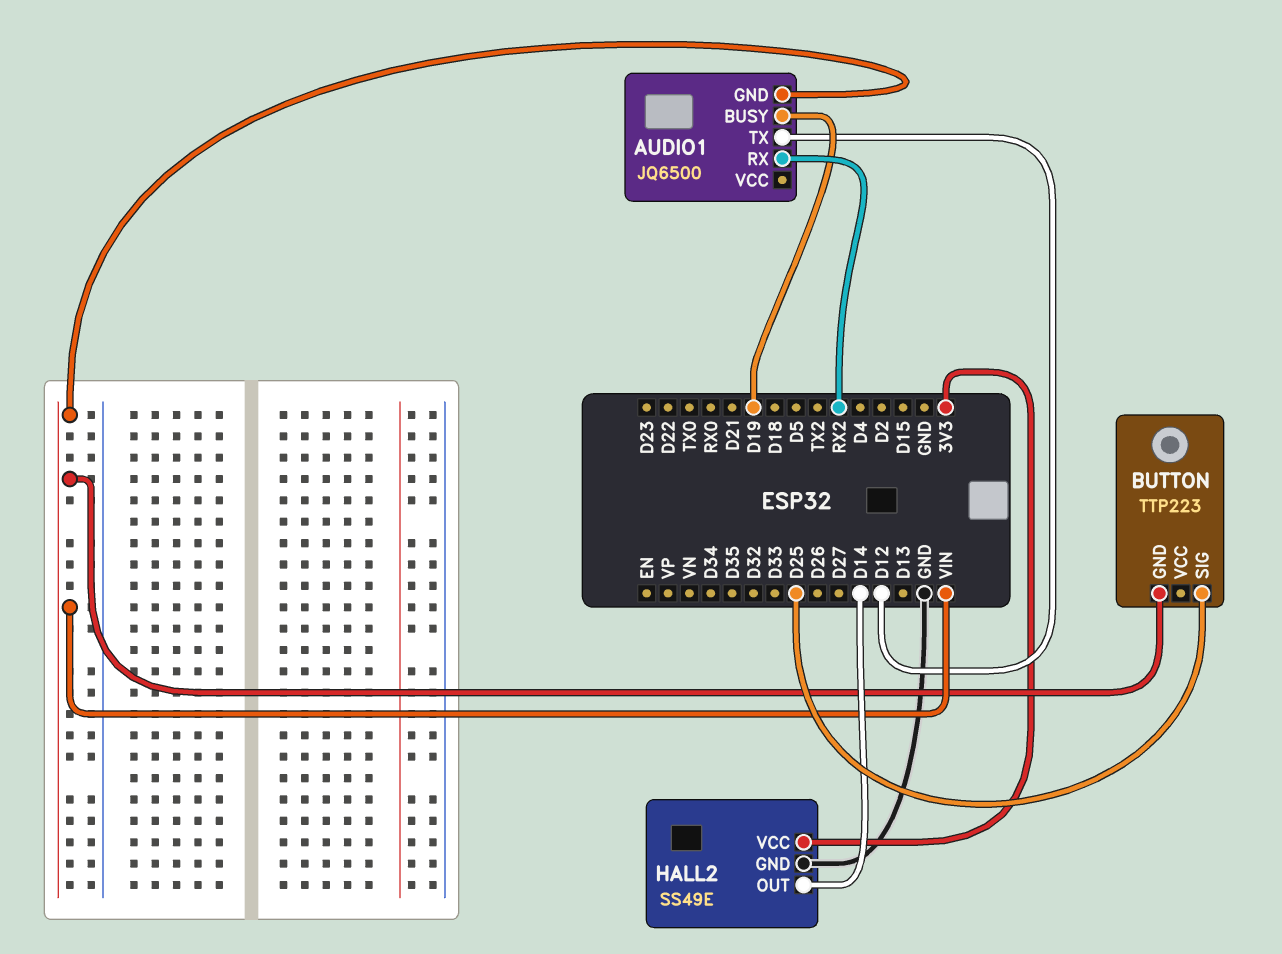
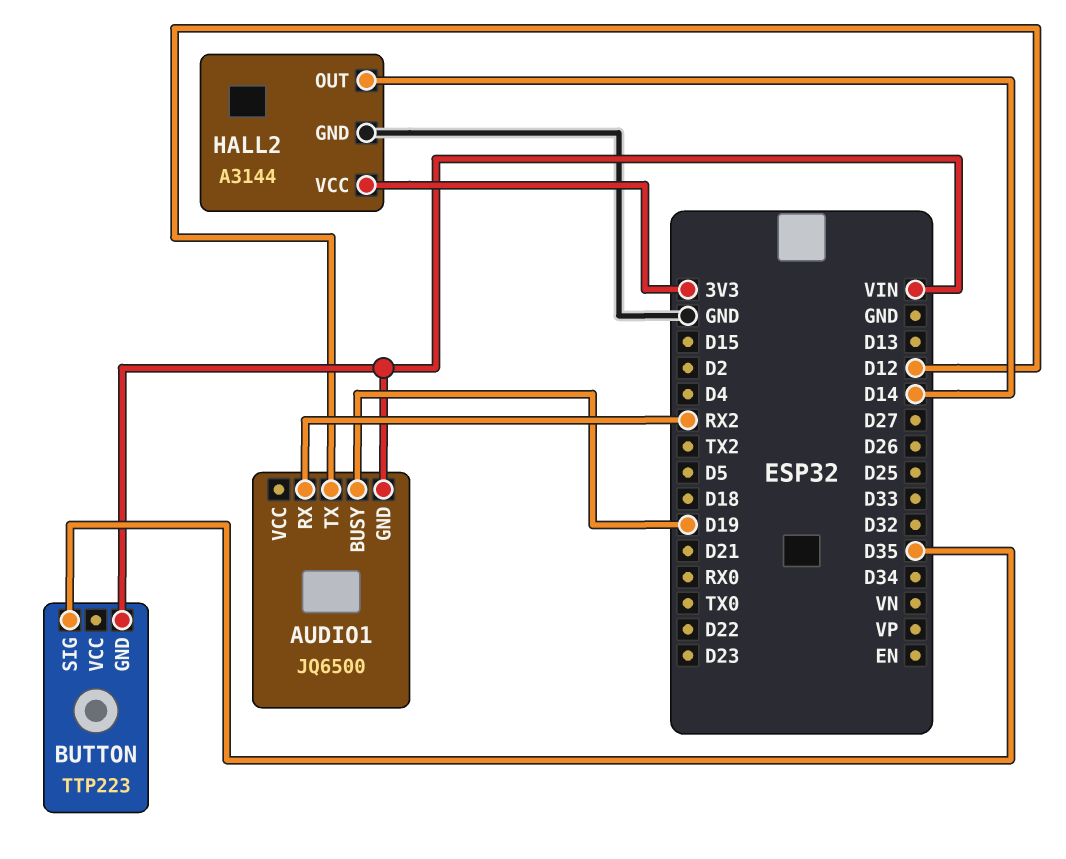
BUTTON pin SIG: D25 -> D35
HALL2: SS49E -> A3144

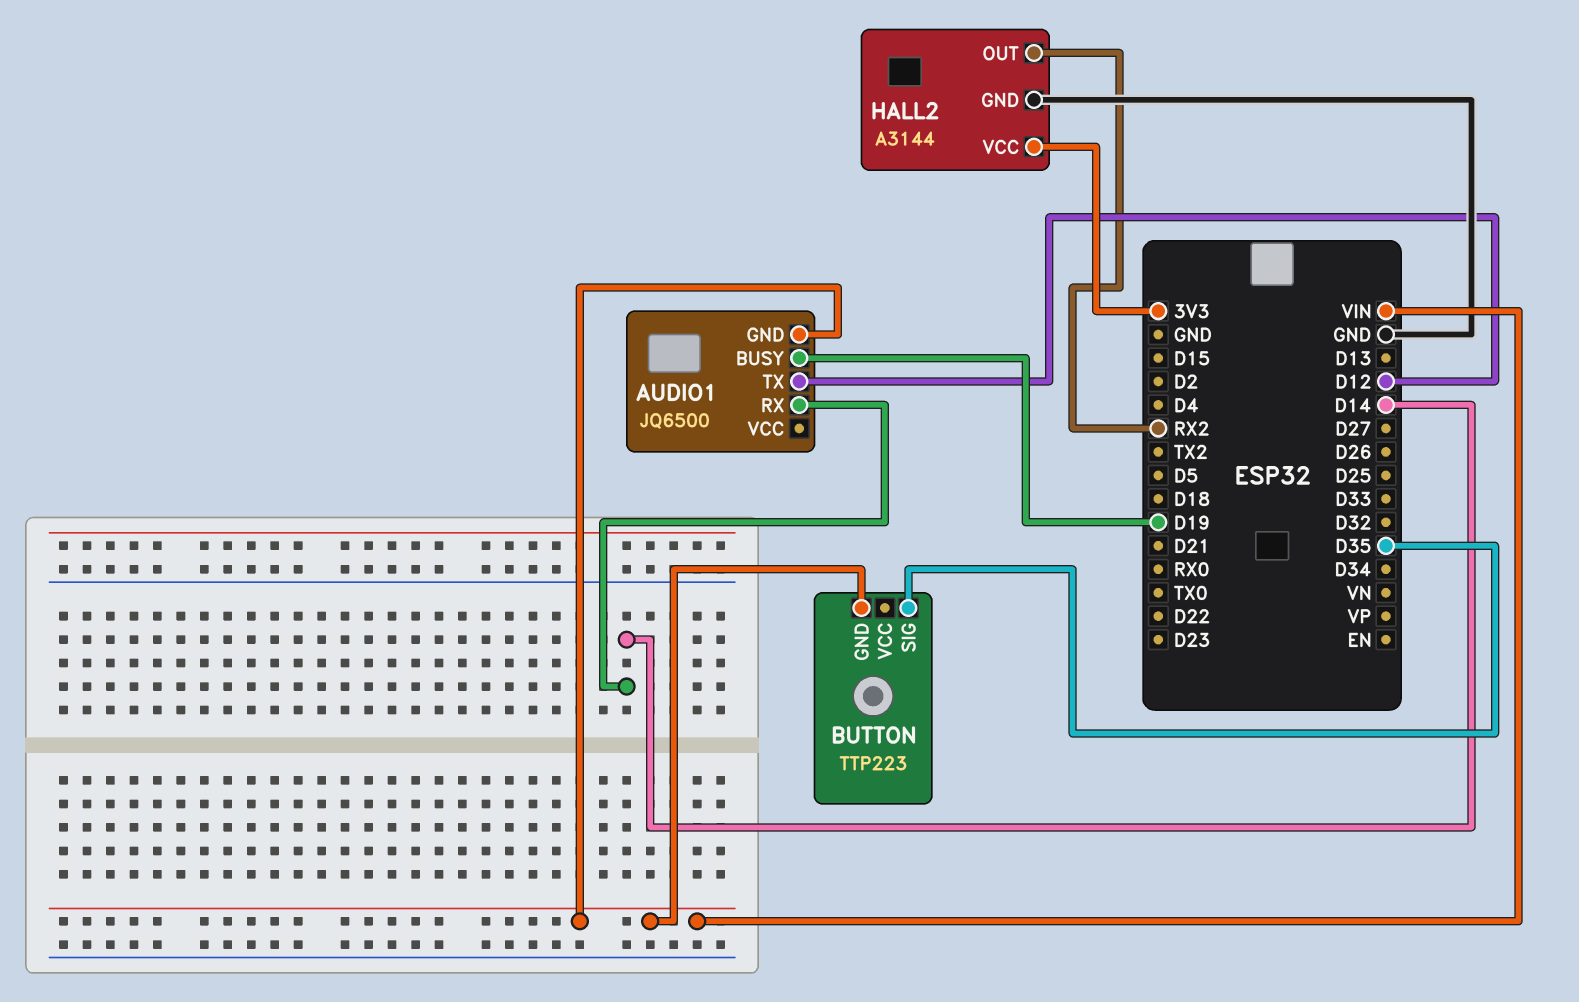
AUDIO1 pin RX: RX2 -> D14
HALL2 pin OUT: D14 -> RX2

